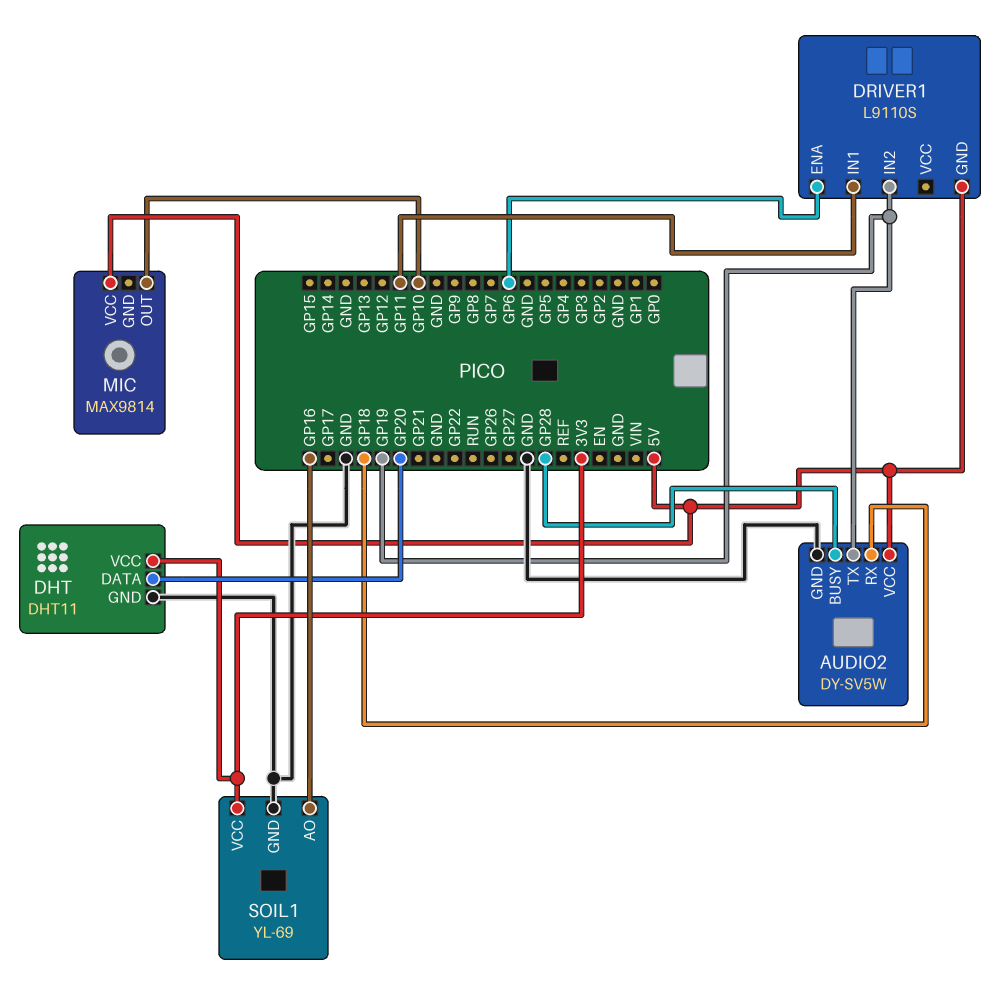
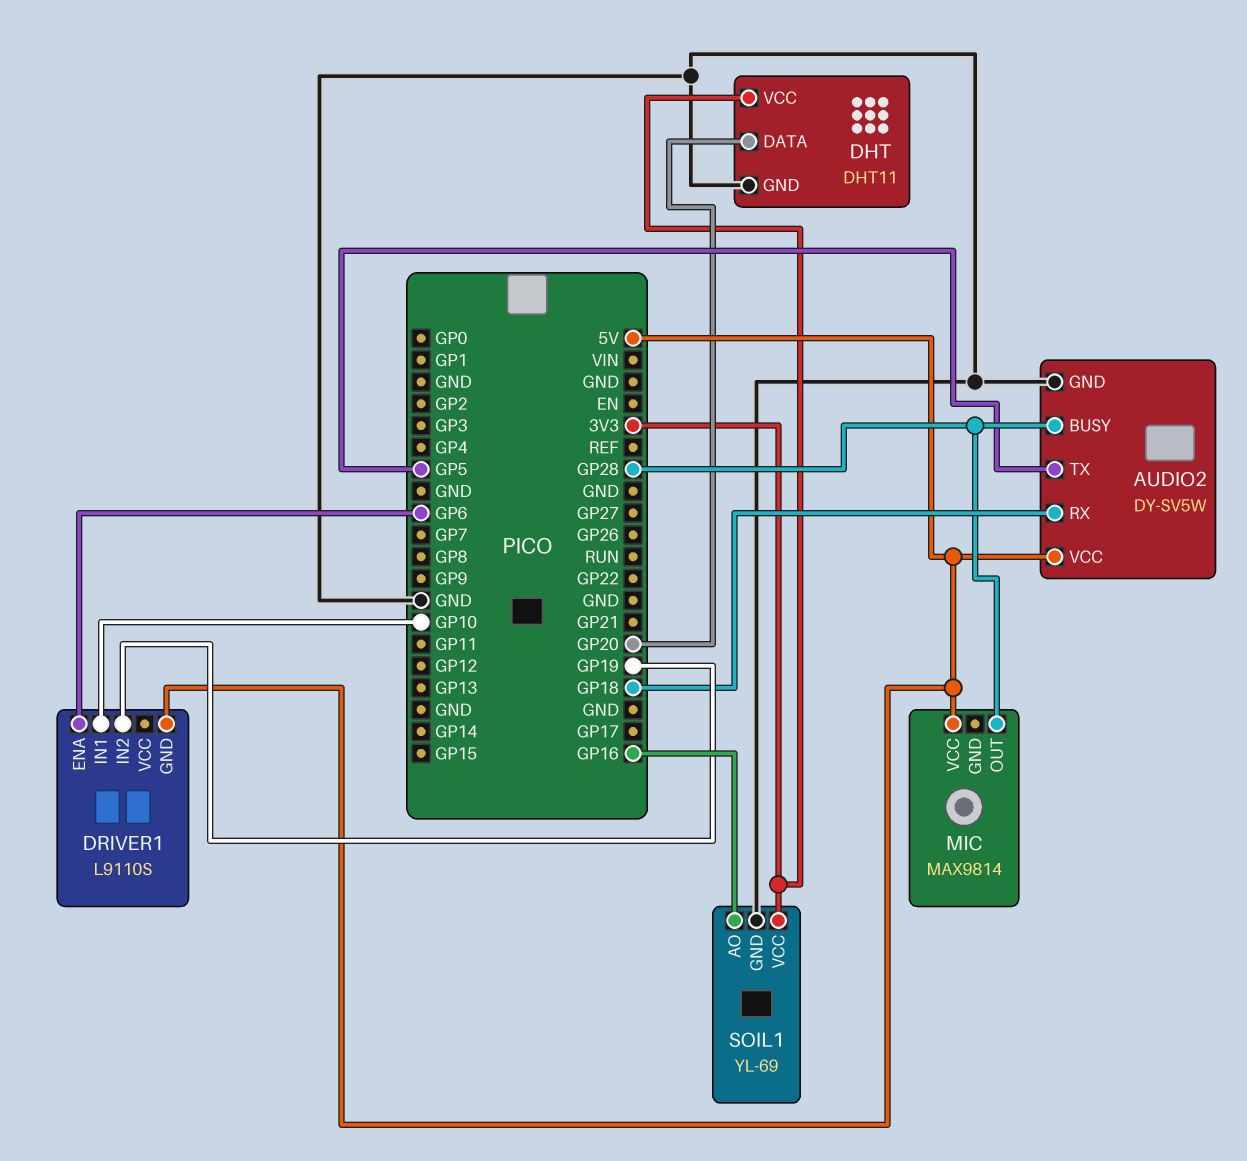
AUDIO2 pin TX: GP19 -> GP5
DRIVER1 pin IN1: GP11 -> GP10
MIC pin OUT: GP10 -> GP28

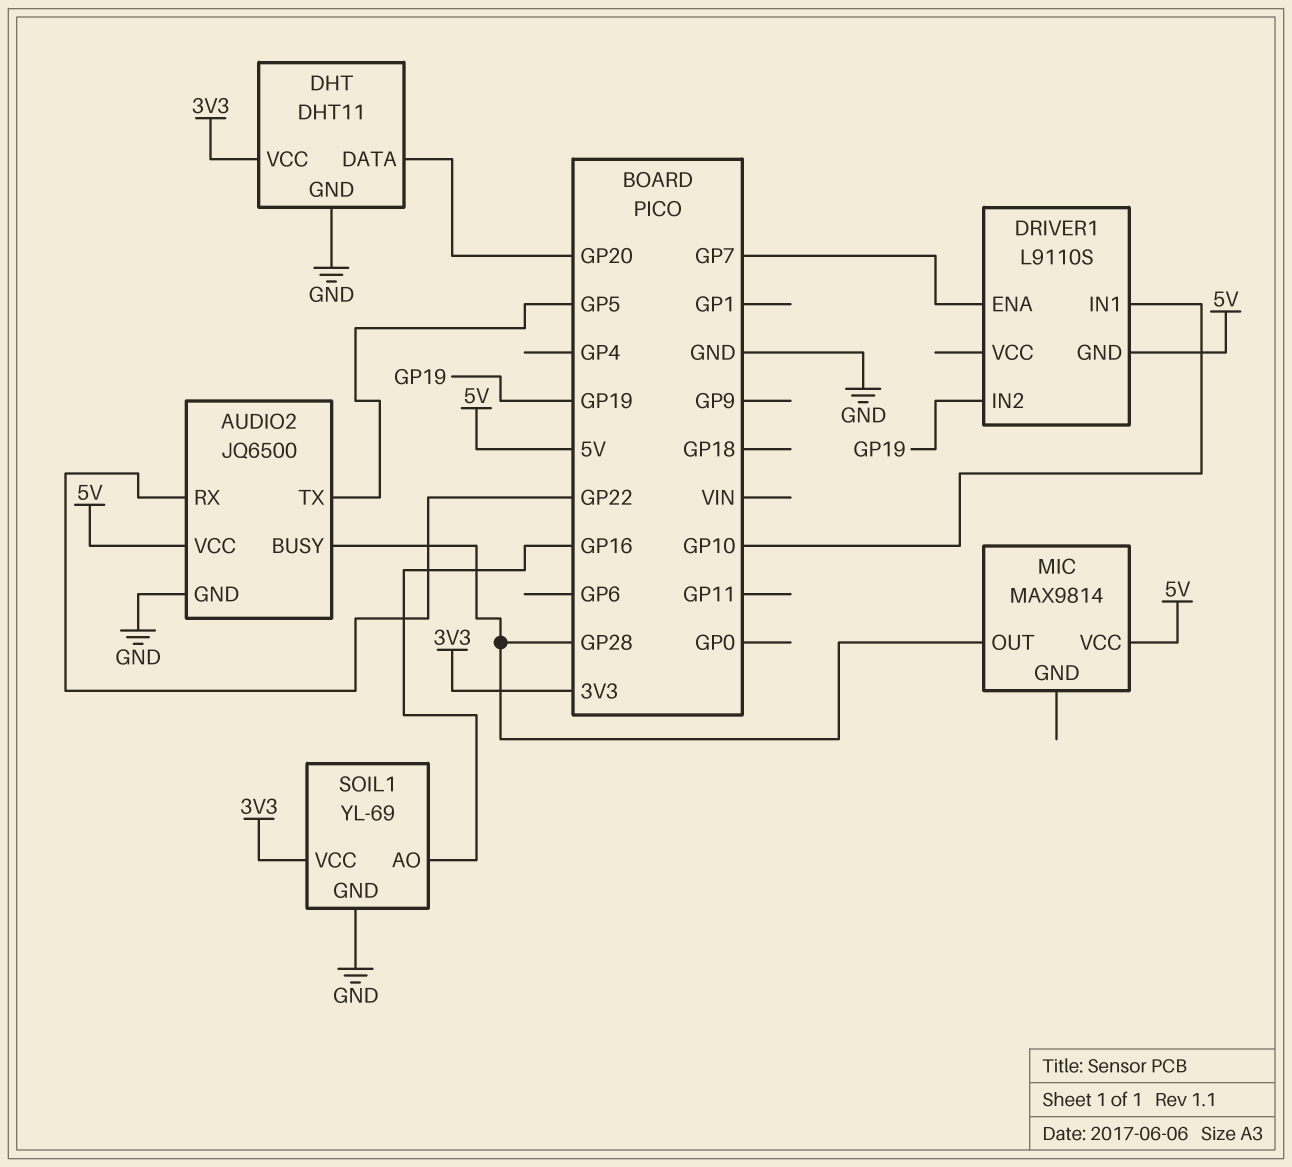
AUDIO2: DY-SV5W -> JQ6500
AUDIO2 pin RX: GP18 -> GP22
DRIVER1 pin ENA: GP6 -> GP7

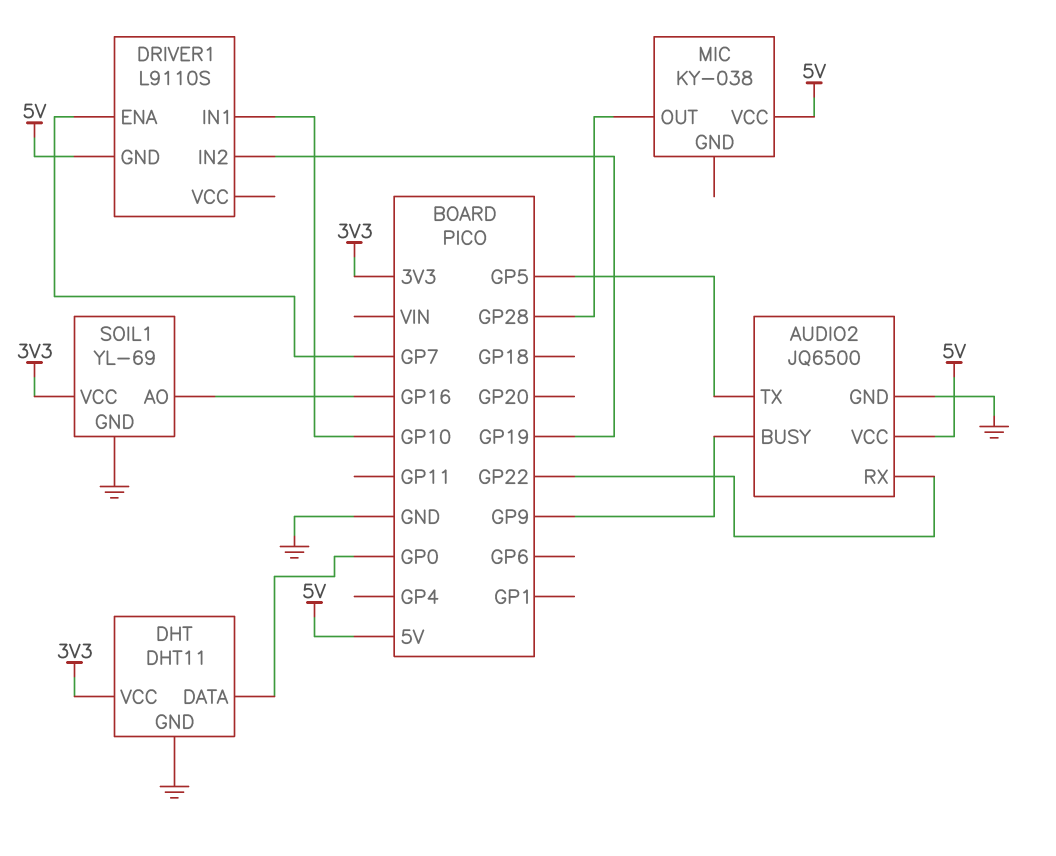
AUDIO2 pin BUSY: GP28 -> GP9
DHT pin DATA: GP20 -> GP0
MIC: MAX9814 -> KY-038

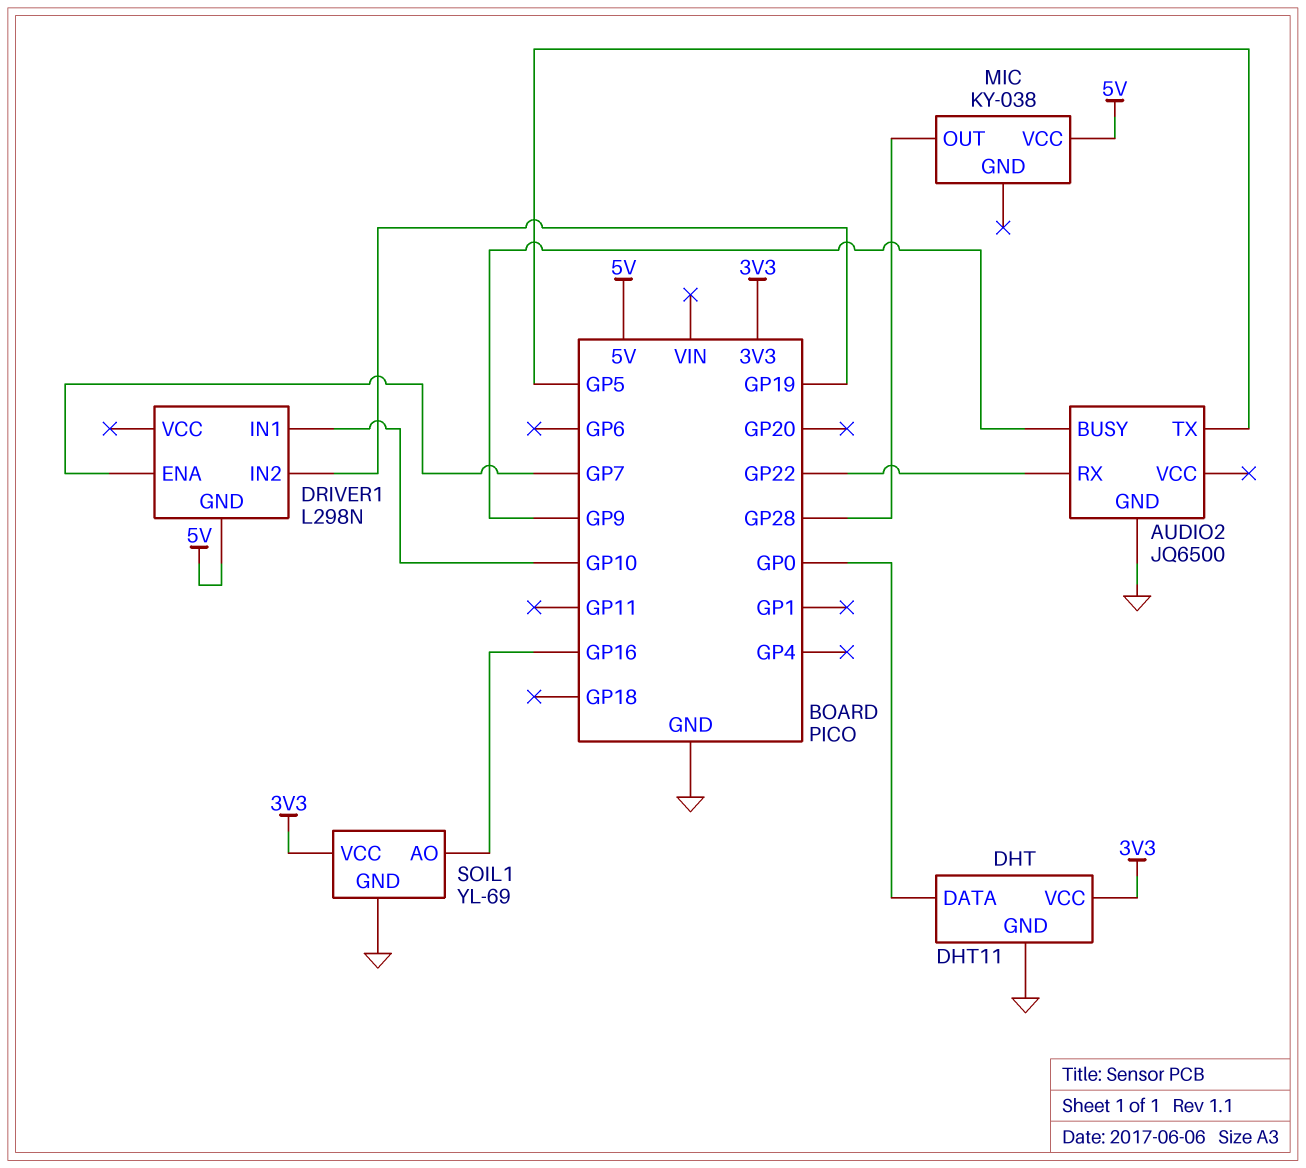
AUDIO2 pin VCC: 5V -> none
DRIVER1: L9110S -> L298N

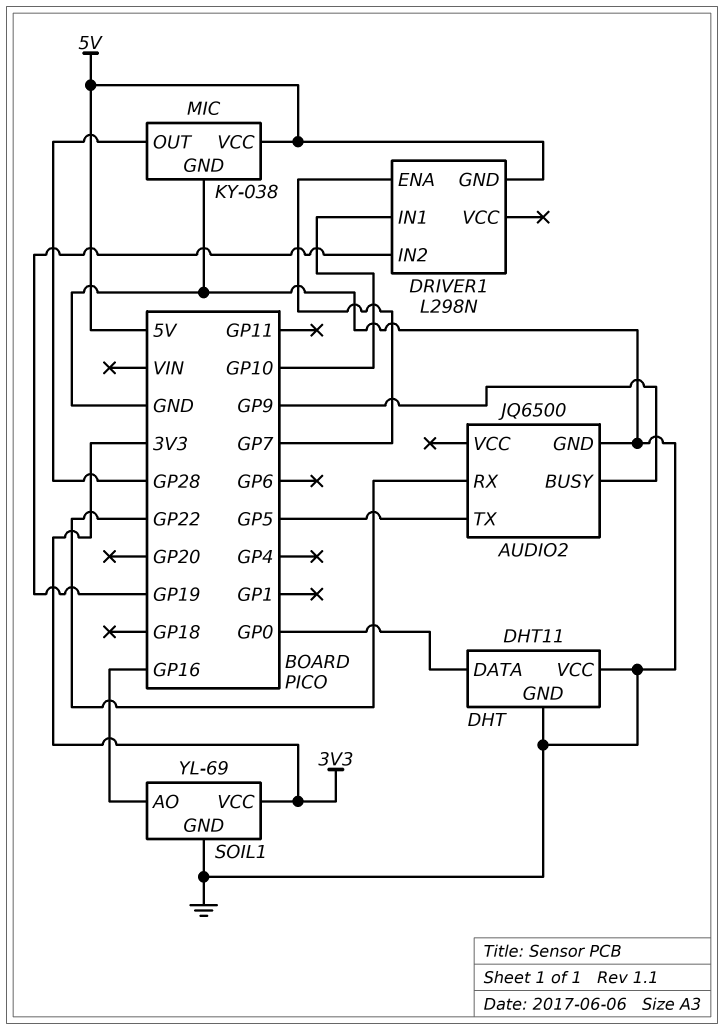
DHT pin VCC: 3V3 -> GND
MIC pin GND: none -> GND

